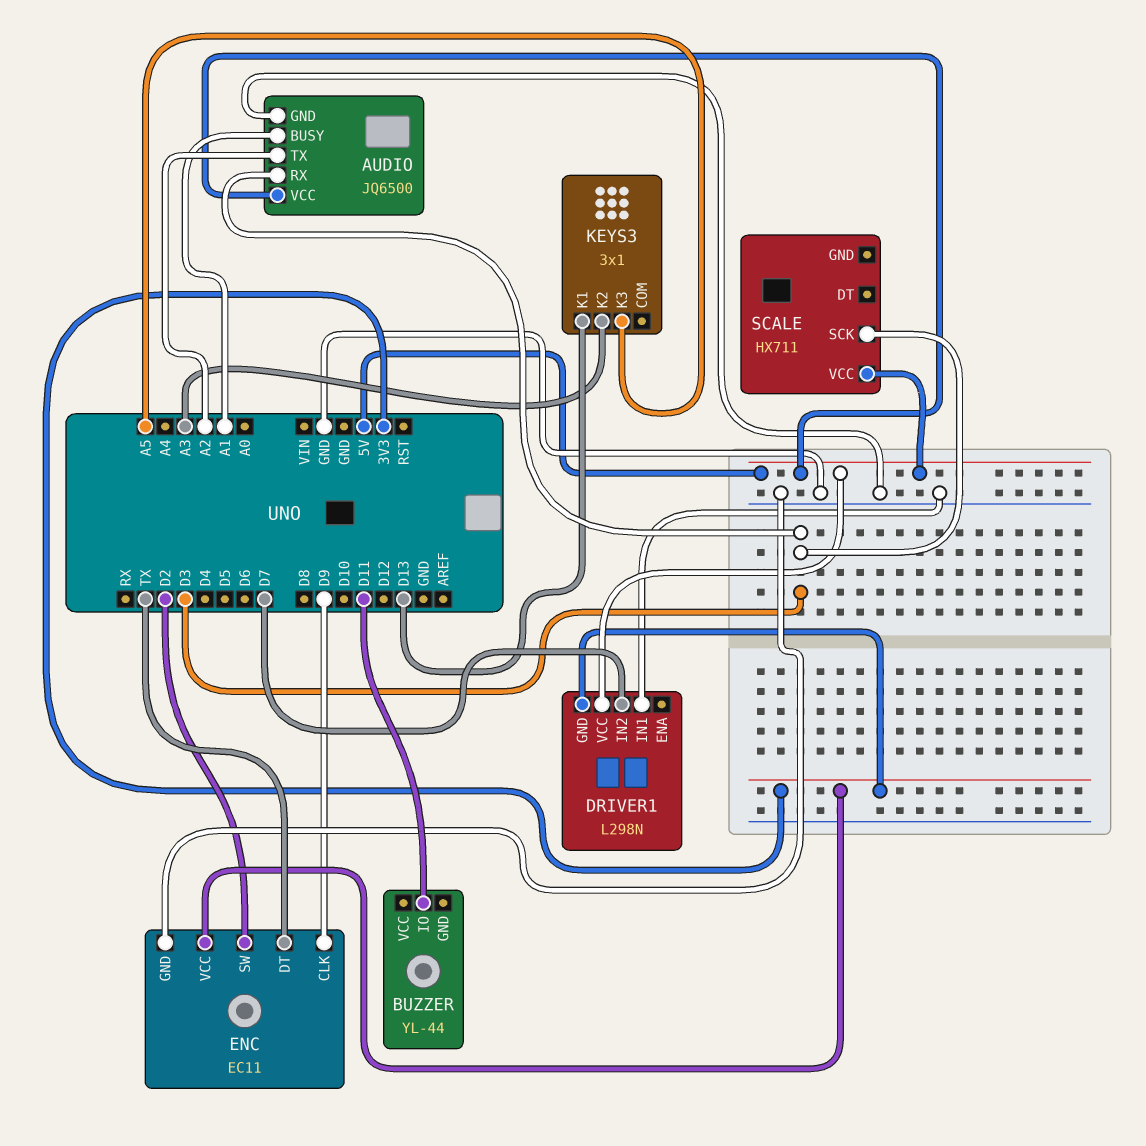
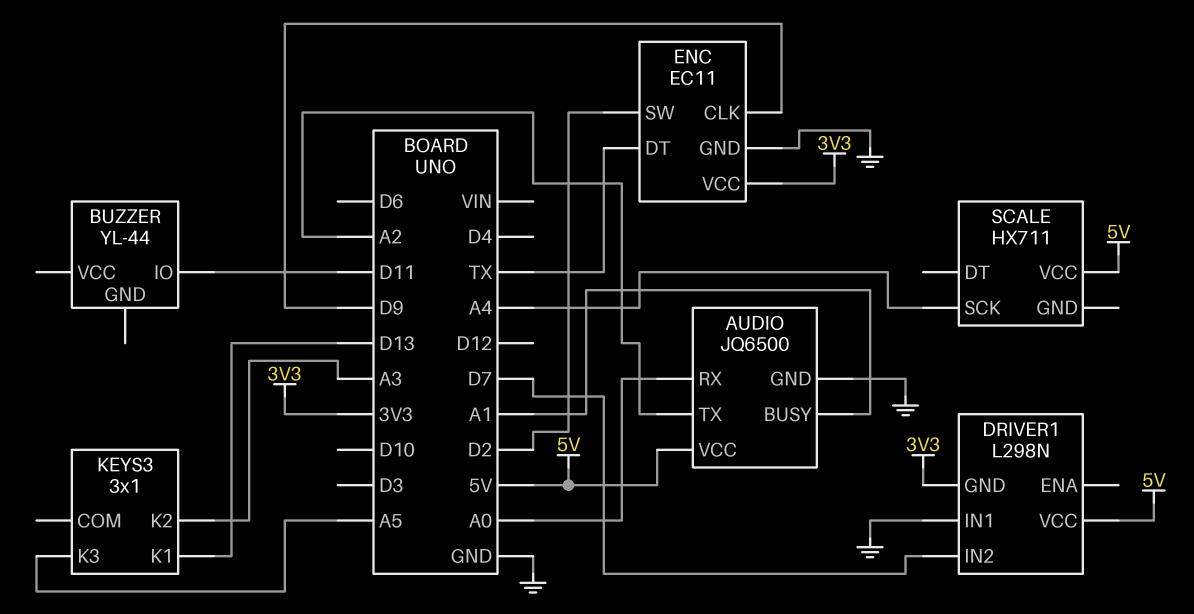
AUDIO pin RX: D3 -> A0
SCALE pin SCK: D3 -> A4

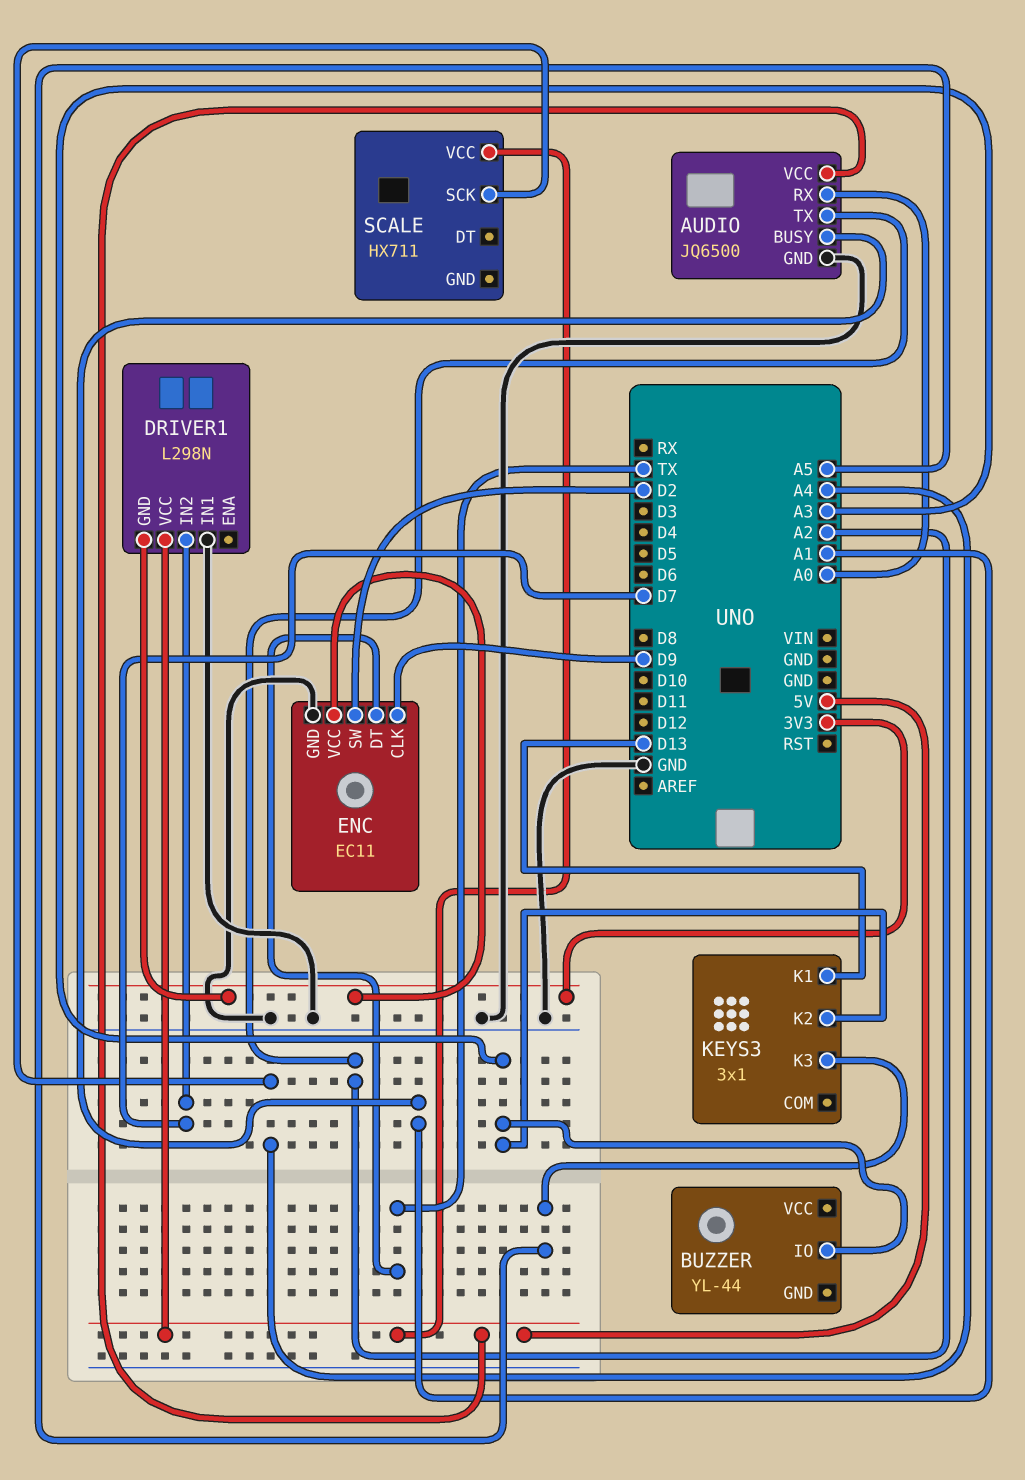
BUZZER pin IO: D11 -> A3

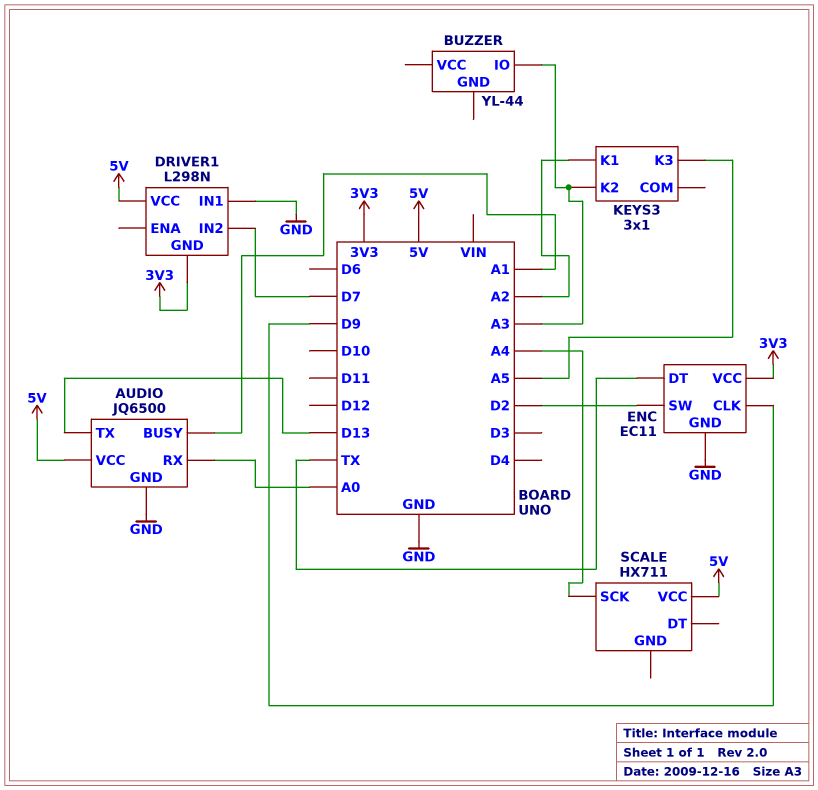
AUDIO pin TX: A2 -> D13
KEYS3 pin K1: D13 -> A2

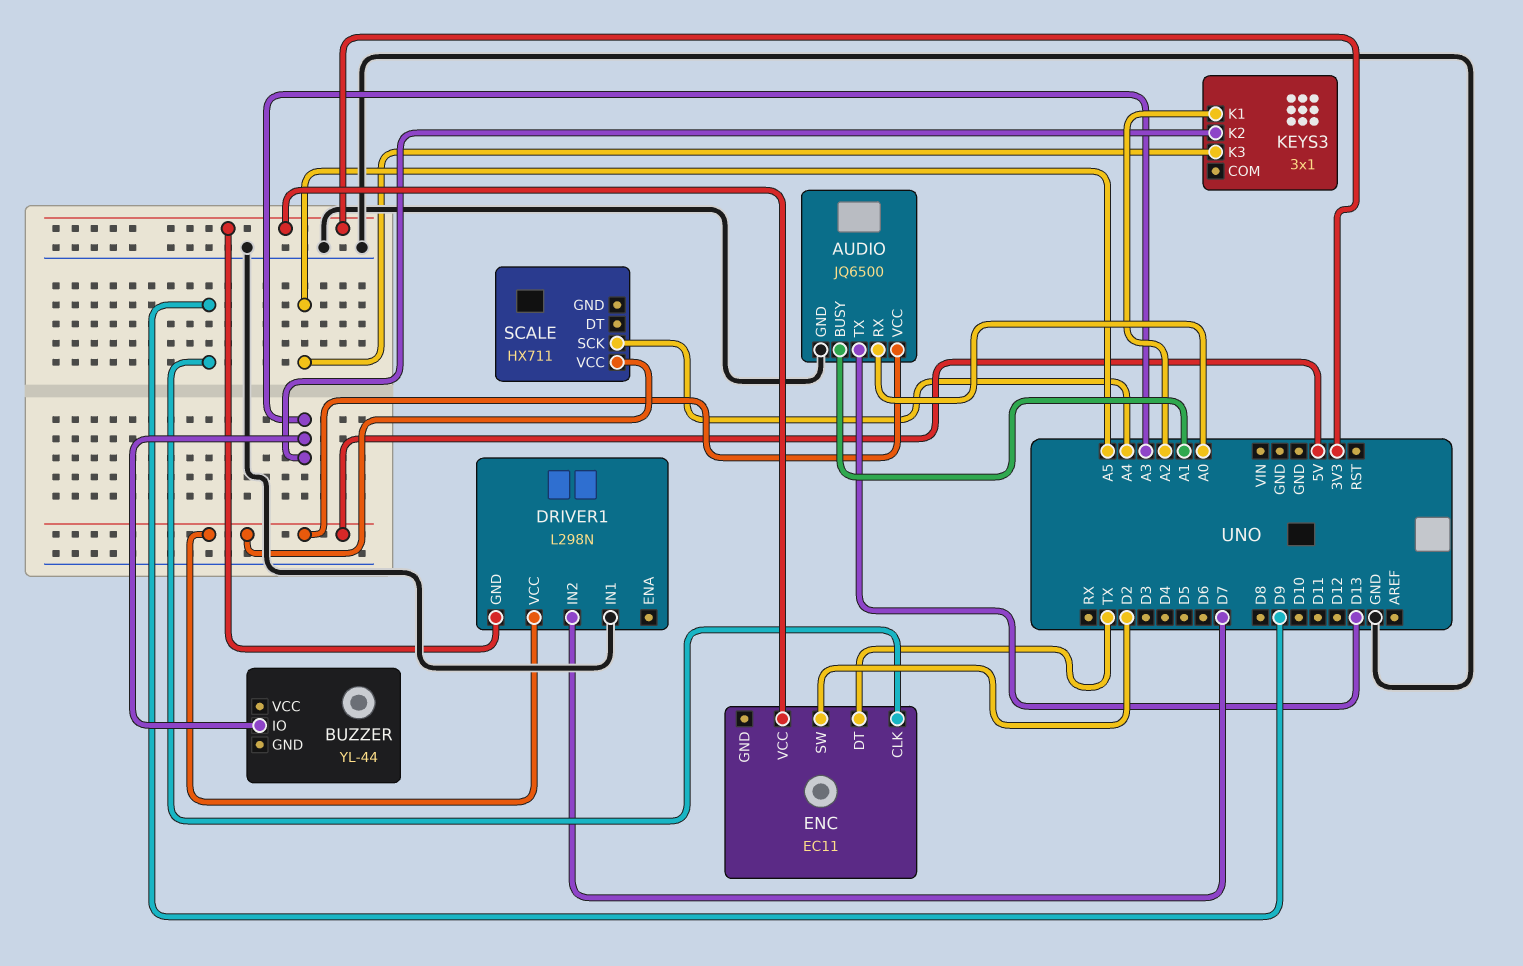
ENC pin GND: GND -> none

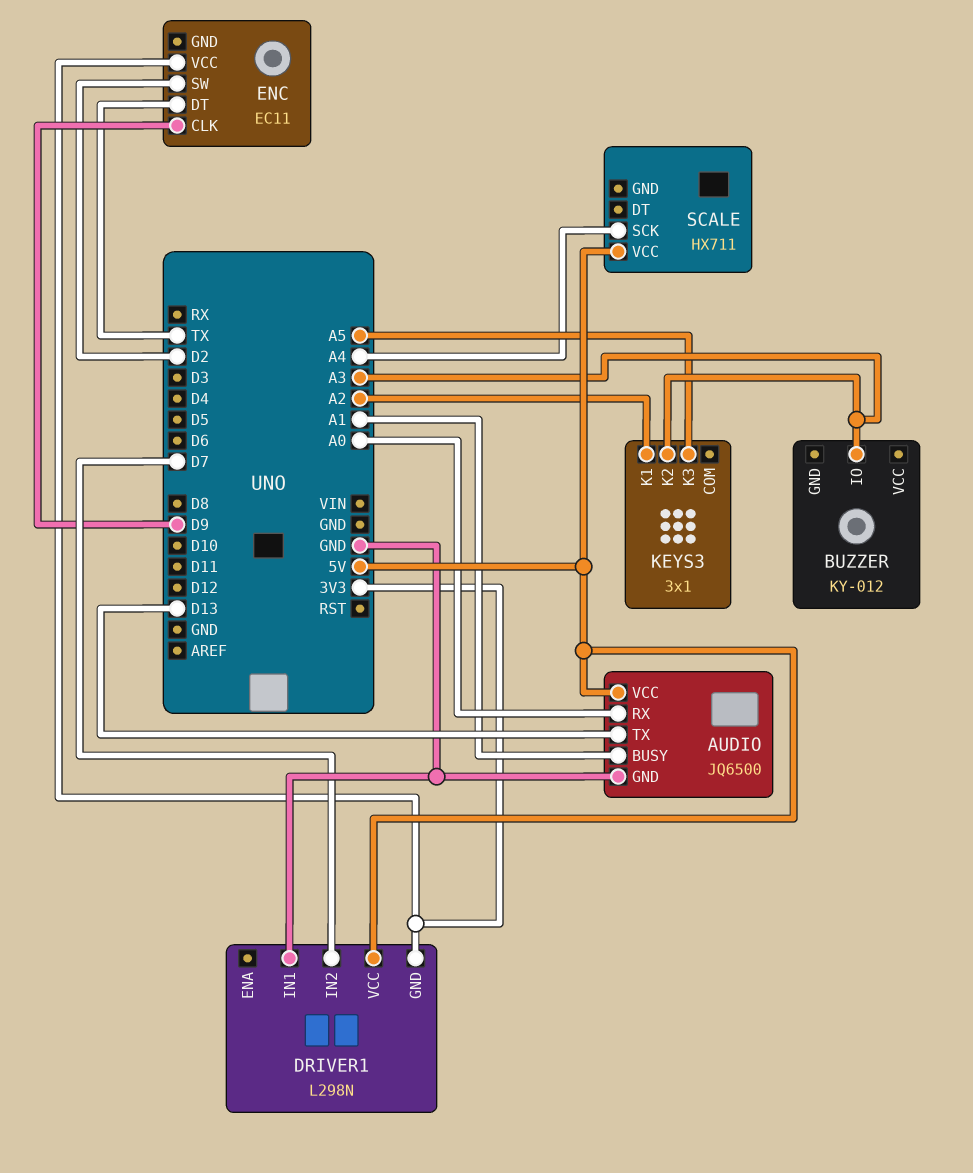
BUZZER: YL-44 -> KY-012

